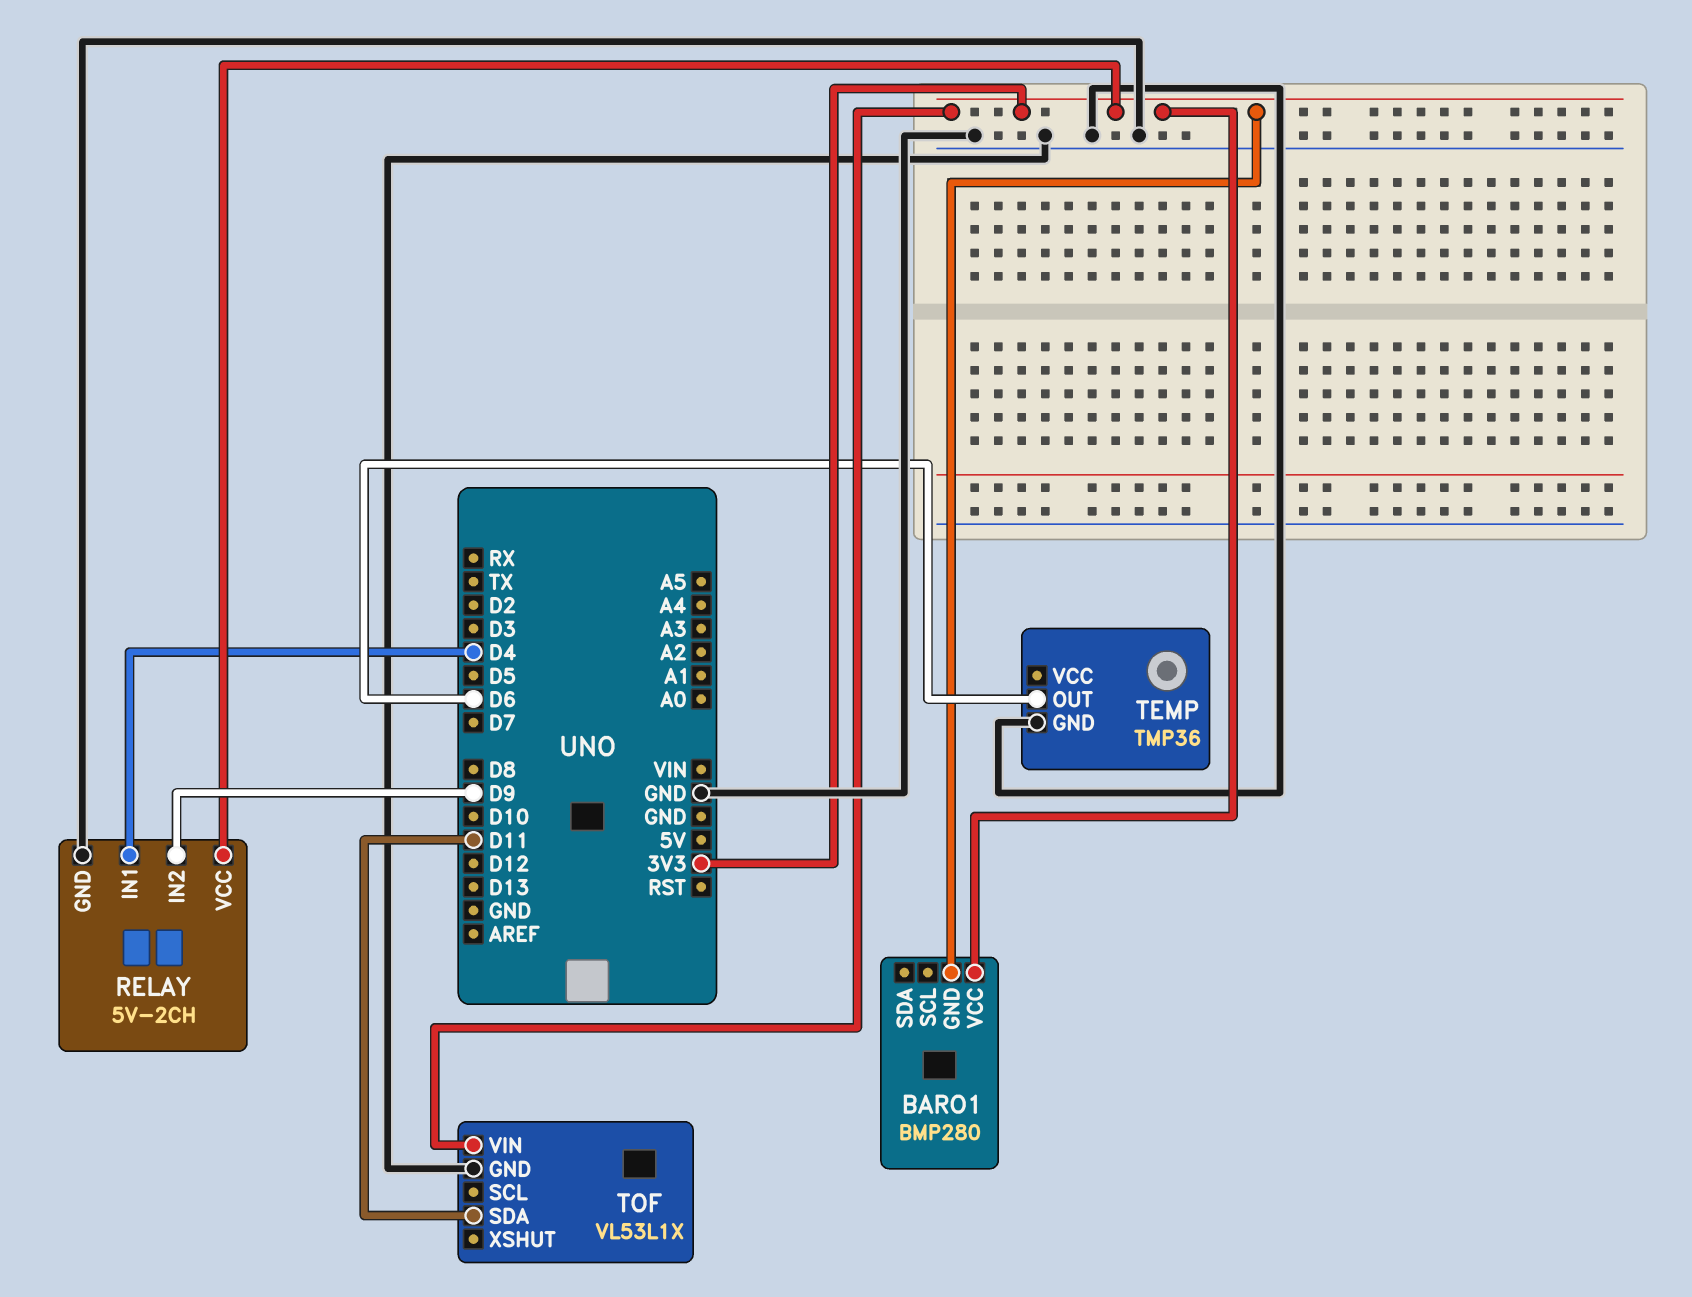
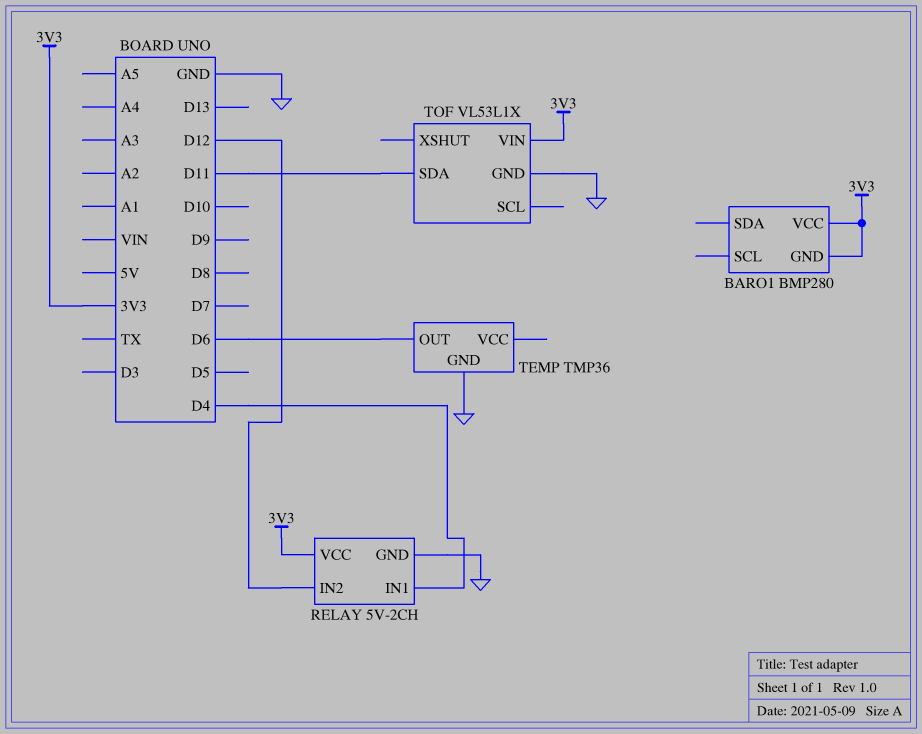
RELAY pin IN2: D9 -> D12

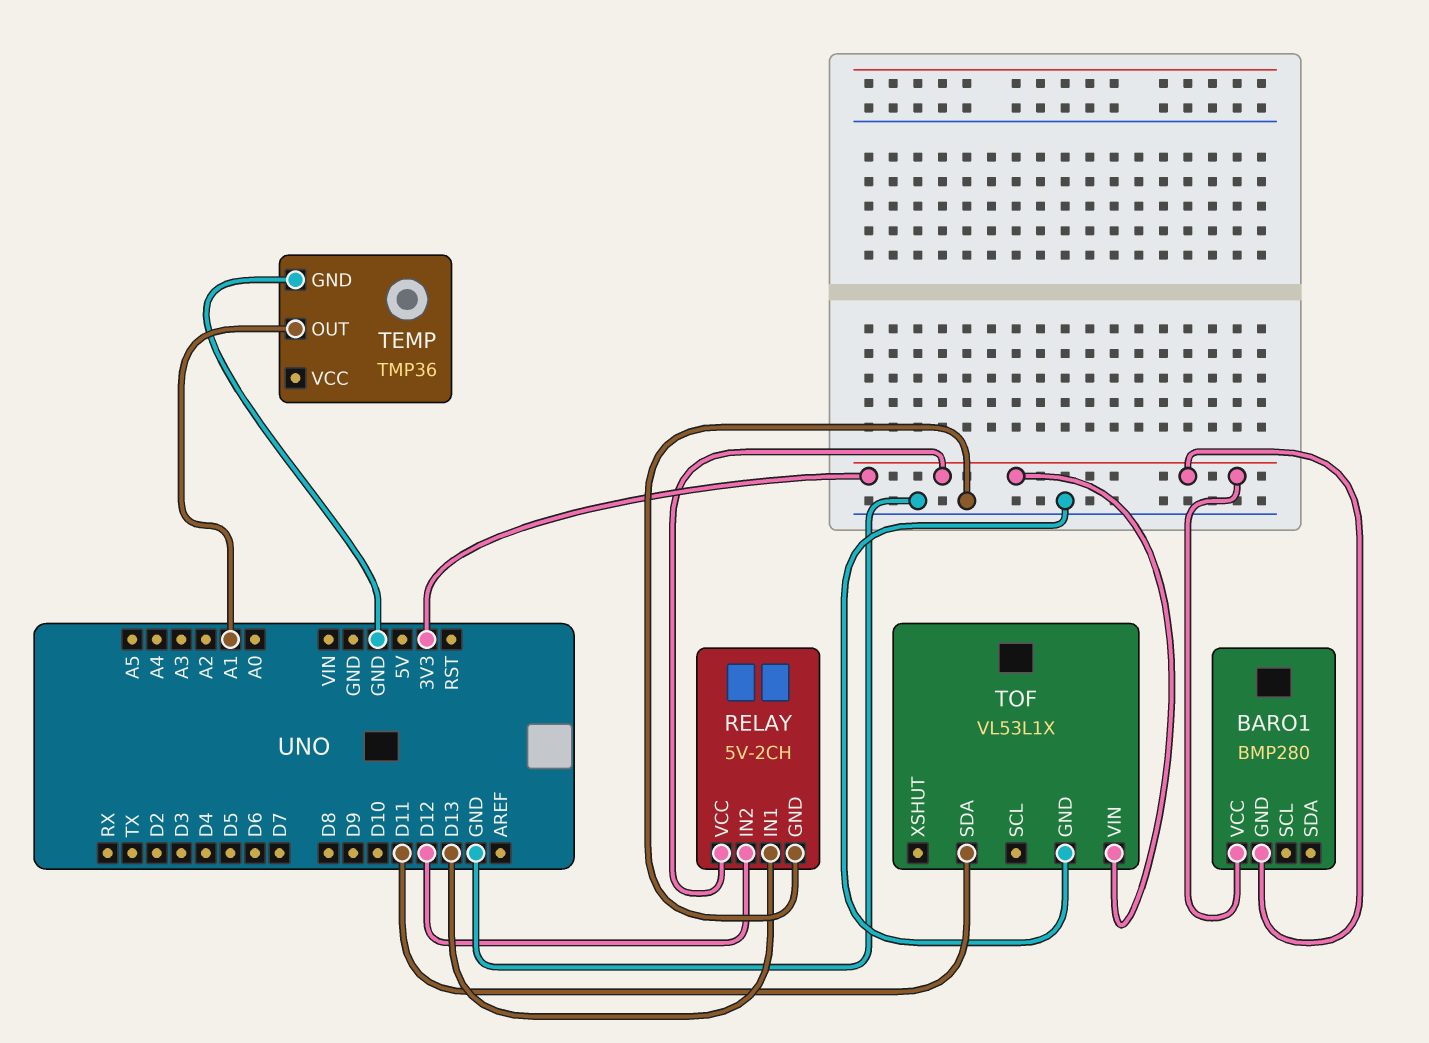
RELAY pin IN1: D4 -> D13
TEMP pin OUT: D6 -> A1

